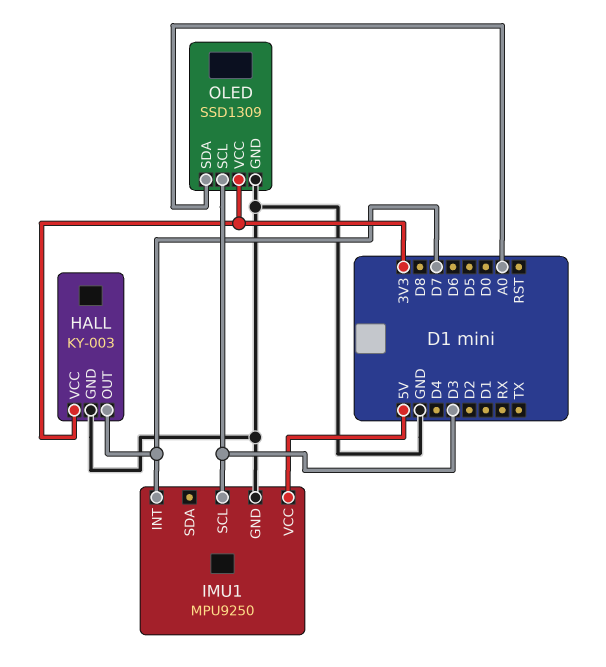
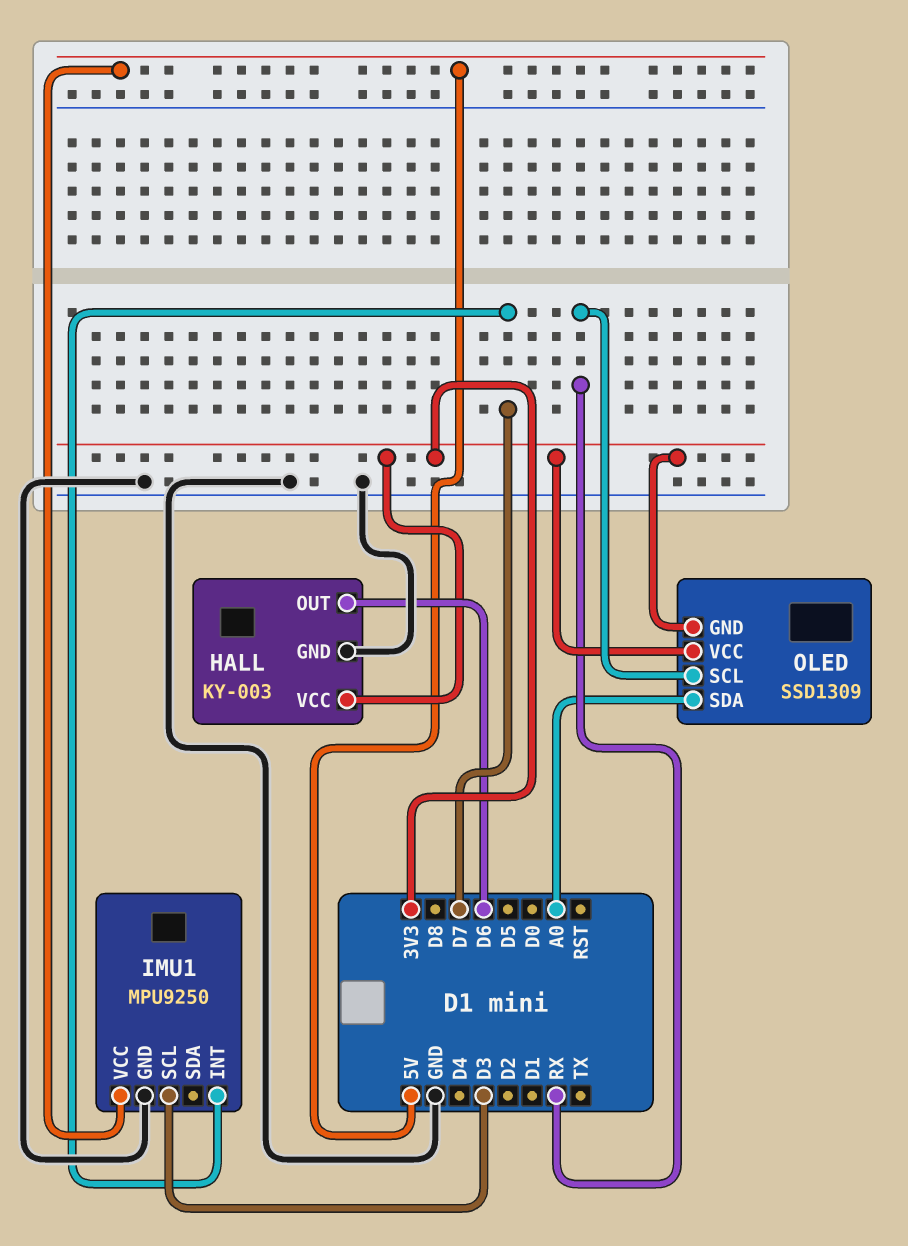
HALL pin OUT: D7 -> D6
OLED pin GND: GND -> 3V3
OLED pin SCL: D3 -> RX

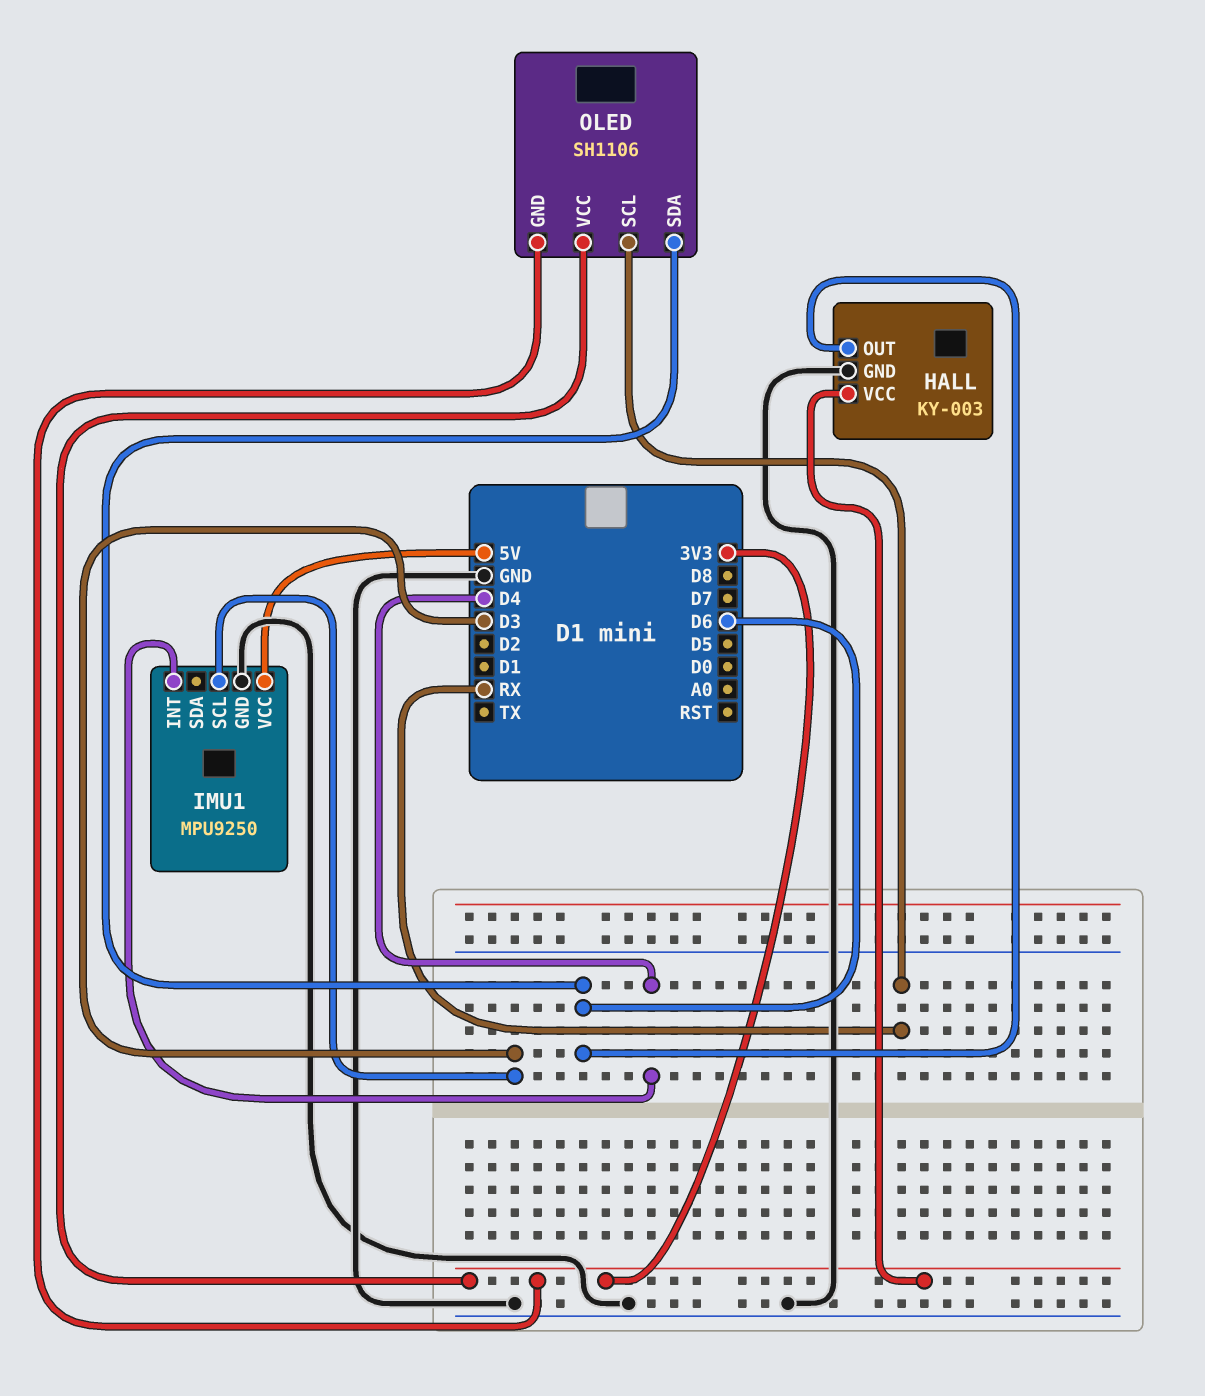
IMU1 pin INT: D7 -> D4
OLED: SSD1309 -> SH1106
OLED pin SDA: A0 -> D6

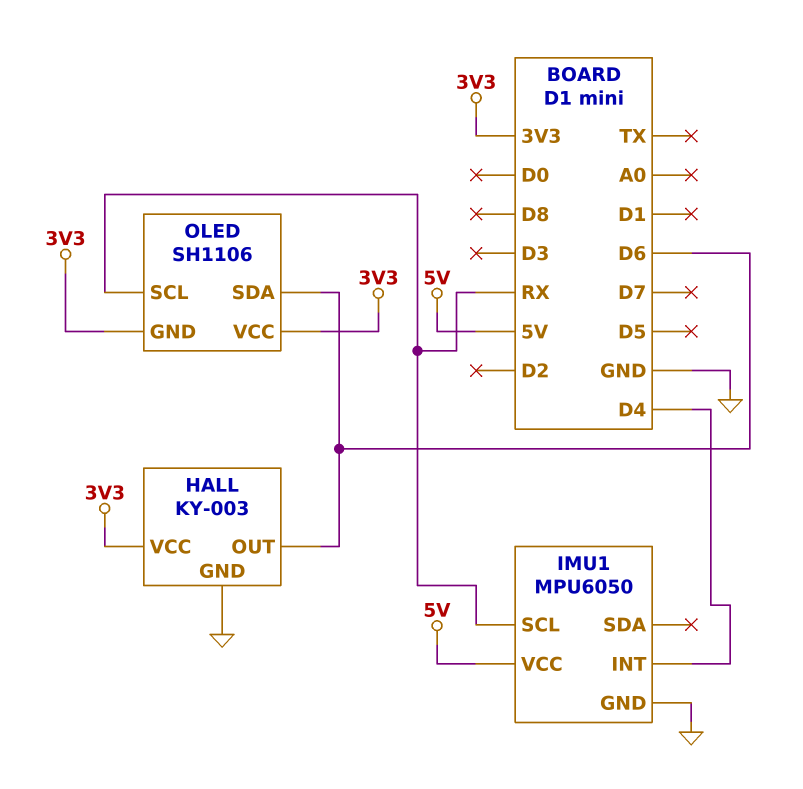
IMU1: MPU9250 -> MPU6050
IMU1 pin SCL: D3 -> RX

